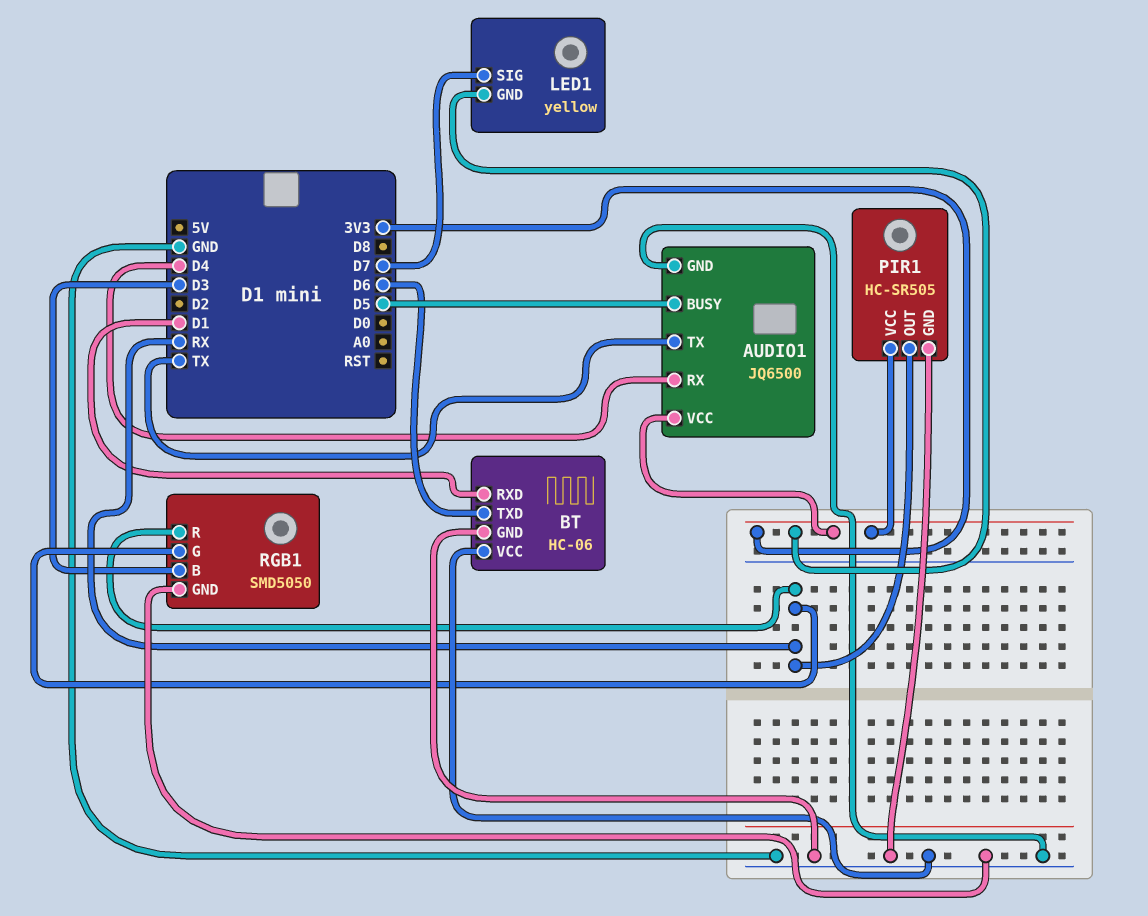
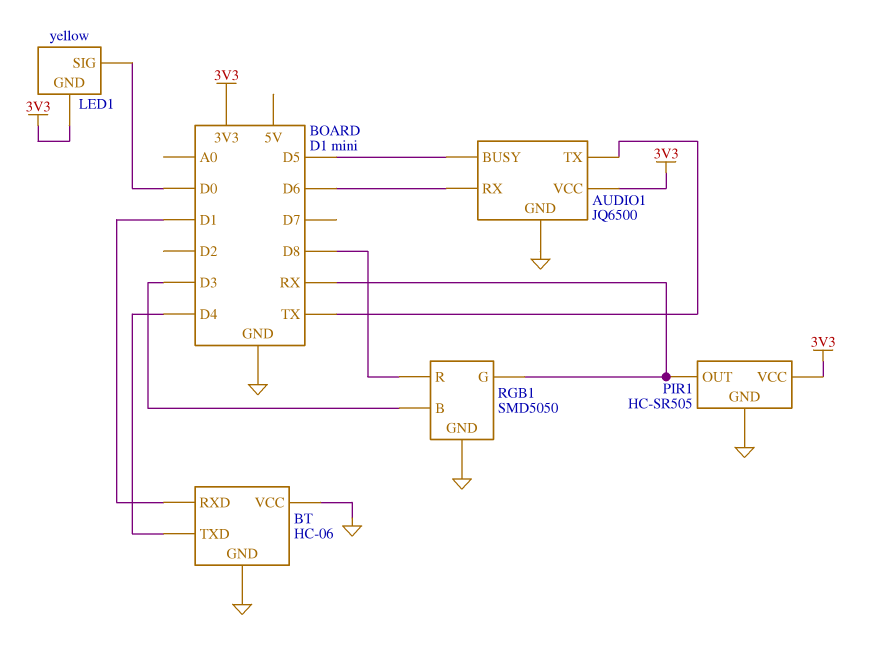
AUDIO1 pin RX: D4 -> D6
BT pin TXD: D6 -> D4
LED1 pin SIG: D7 -> D0
RGB1 pin R: RX -> D8

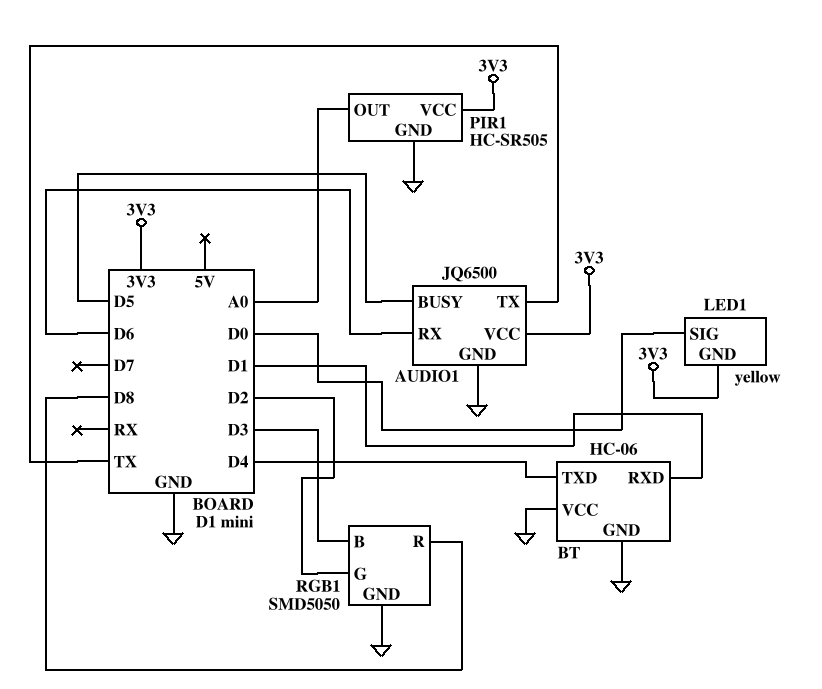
PIR1 pin OUT: RX -> A0
RGB1 pin G: RX -> D2

